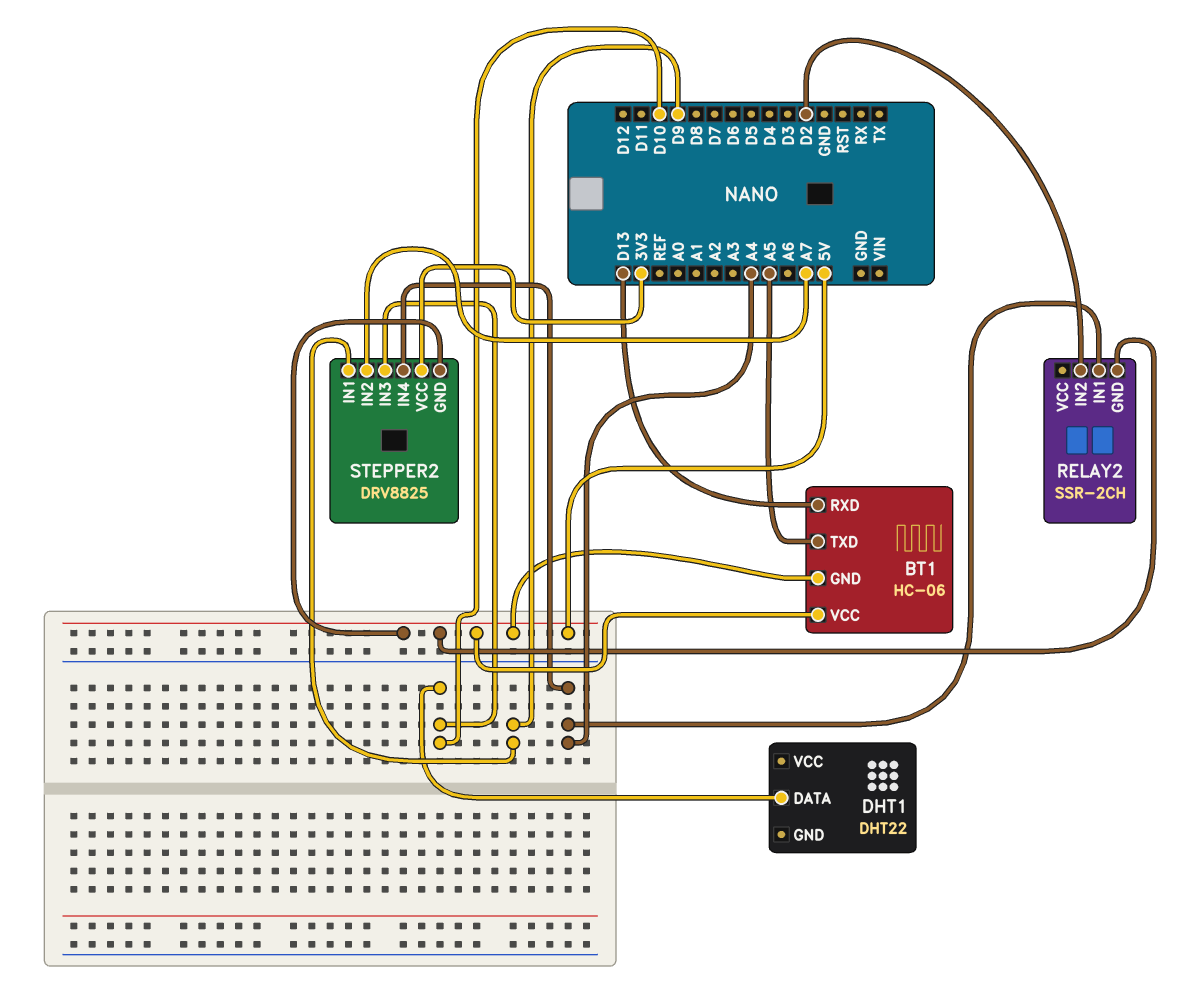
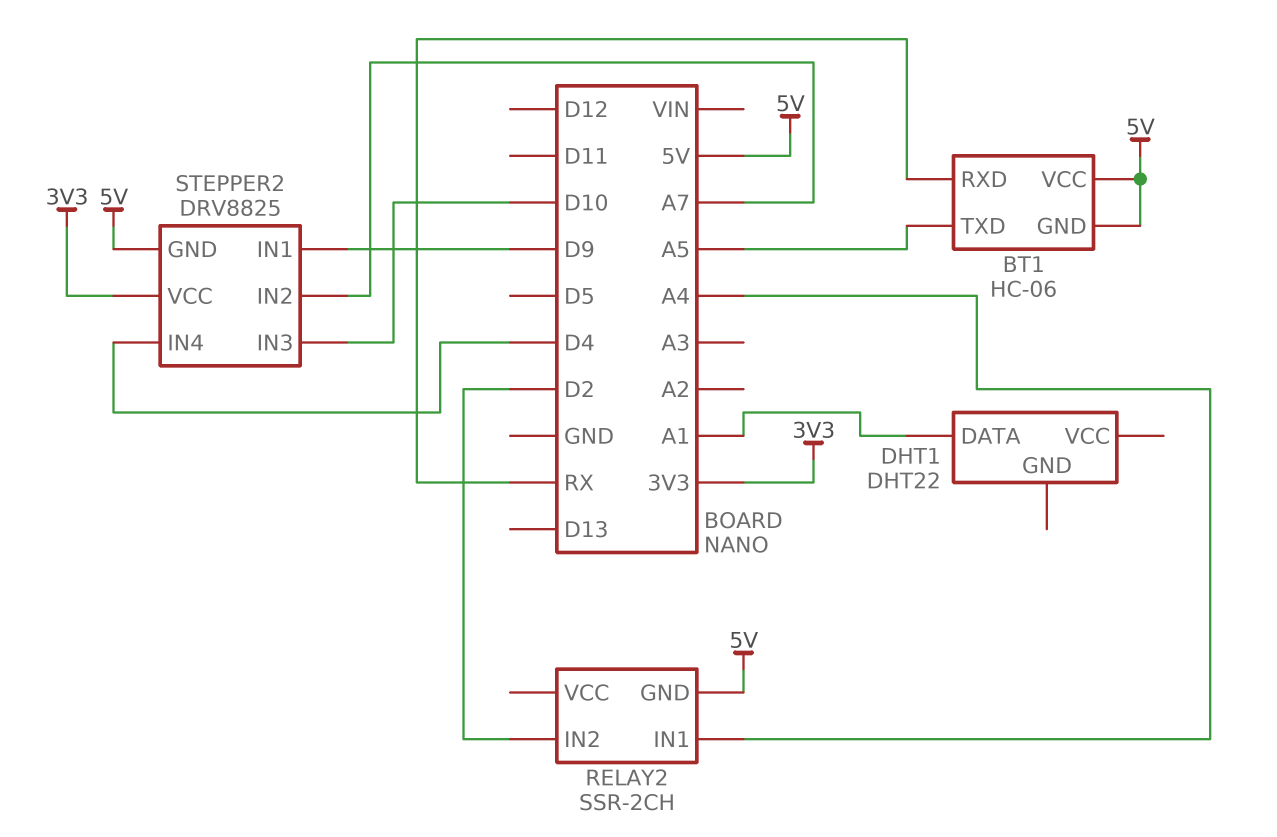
BT1 pin RXD: D13 -> RX
DHT1 pin DATA: D10 -> A1
STEPPER2 pin IN4: A4 -> D4

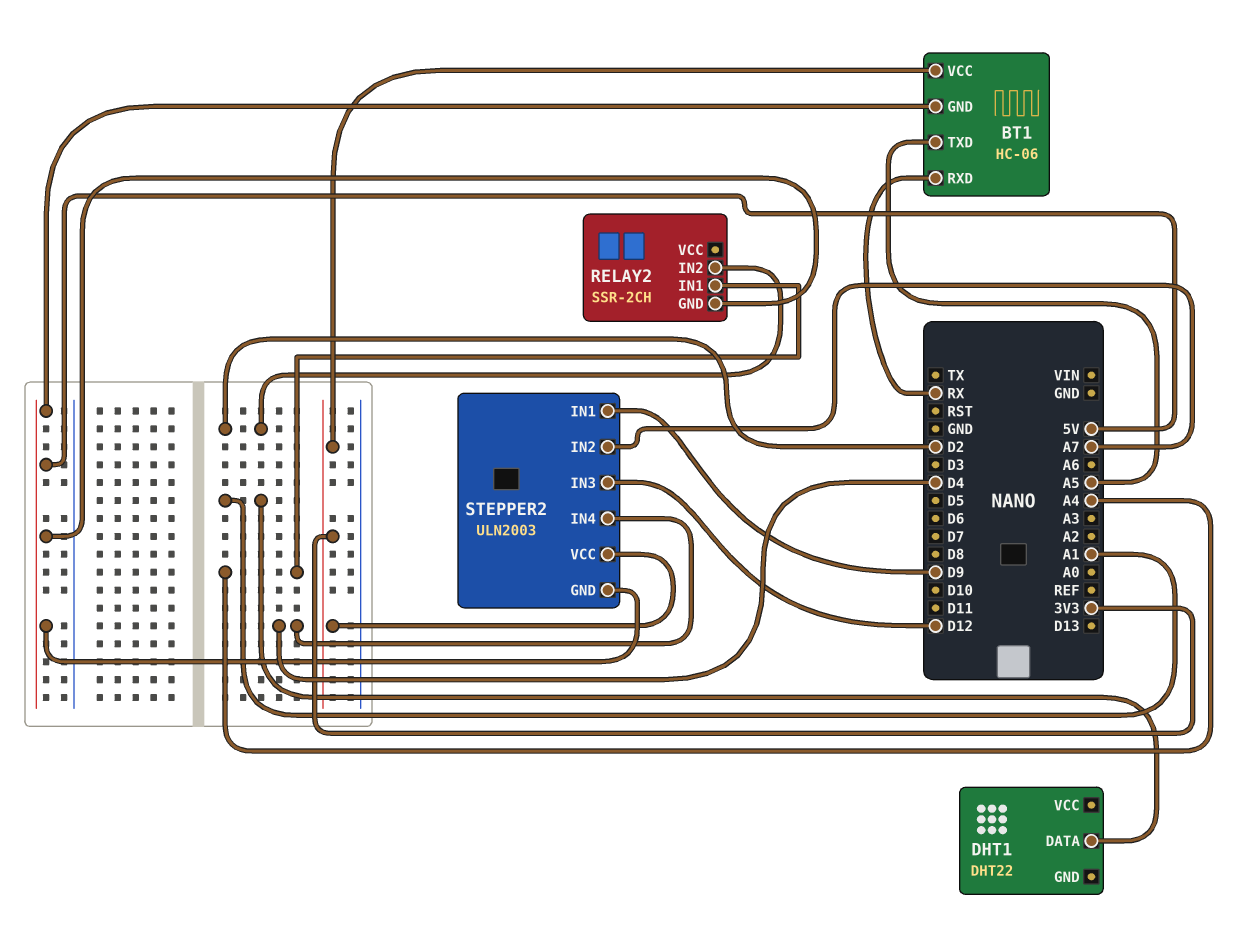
BT1 pin VCC: 5V -> 3V3
STEPPER2: DRV8825 -> ULN2003
STEPPER2 pin IN3: D10 -> D12

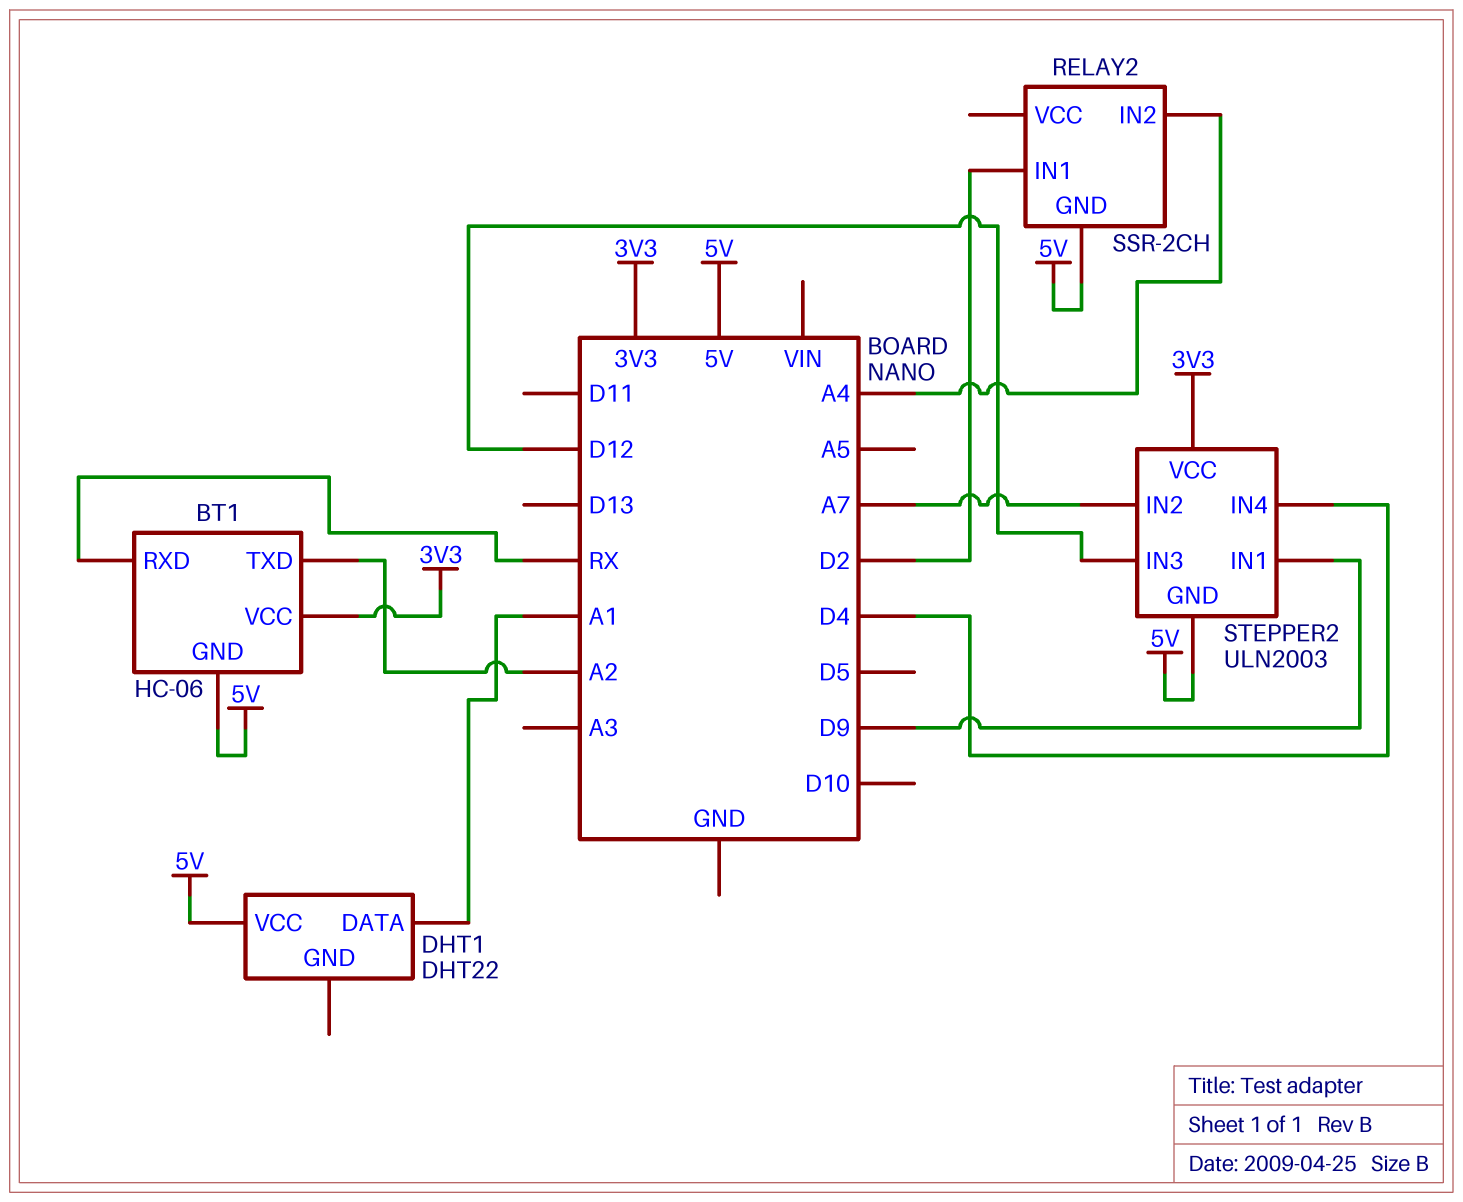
BT1 pin TXD: A5 -> A2
DHT1 pin VCC: none -> 5V
RELAY2 pin IN1: A4 -> D2
RELAY2 pin IN2: D2 -> A4

